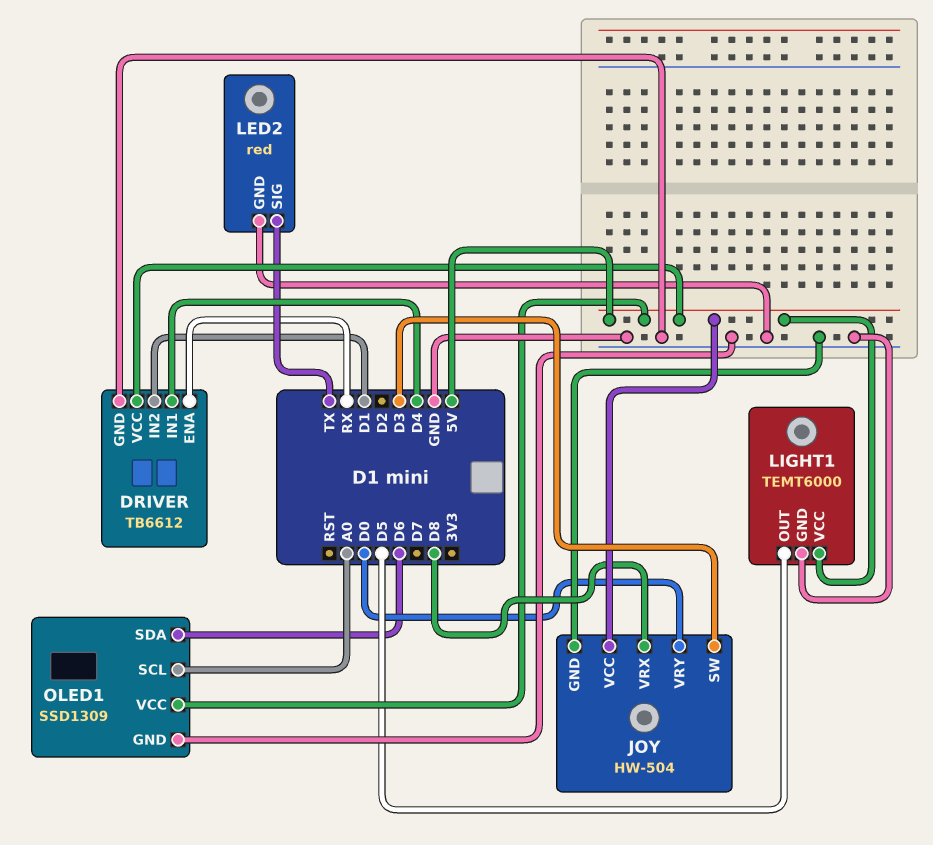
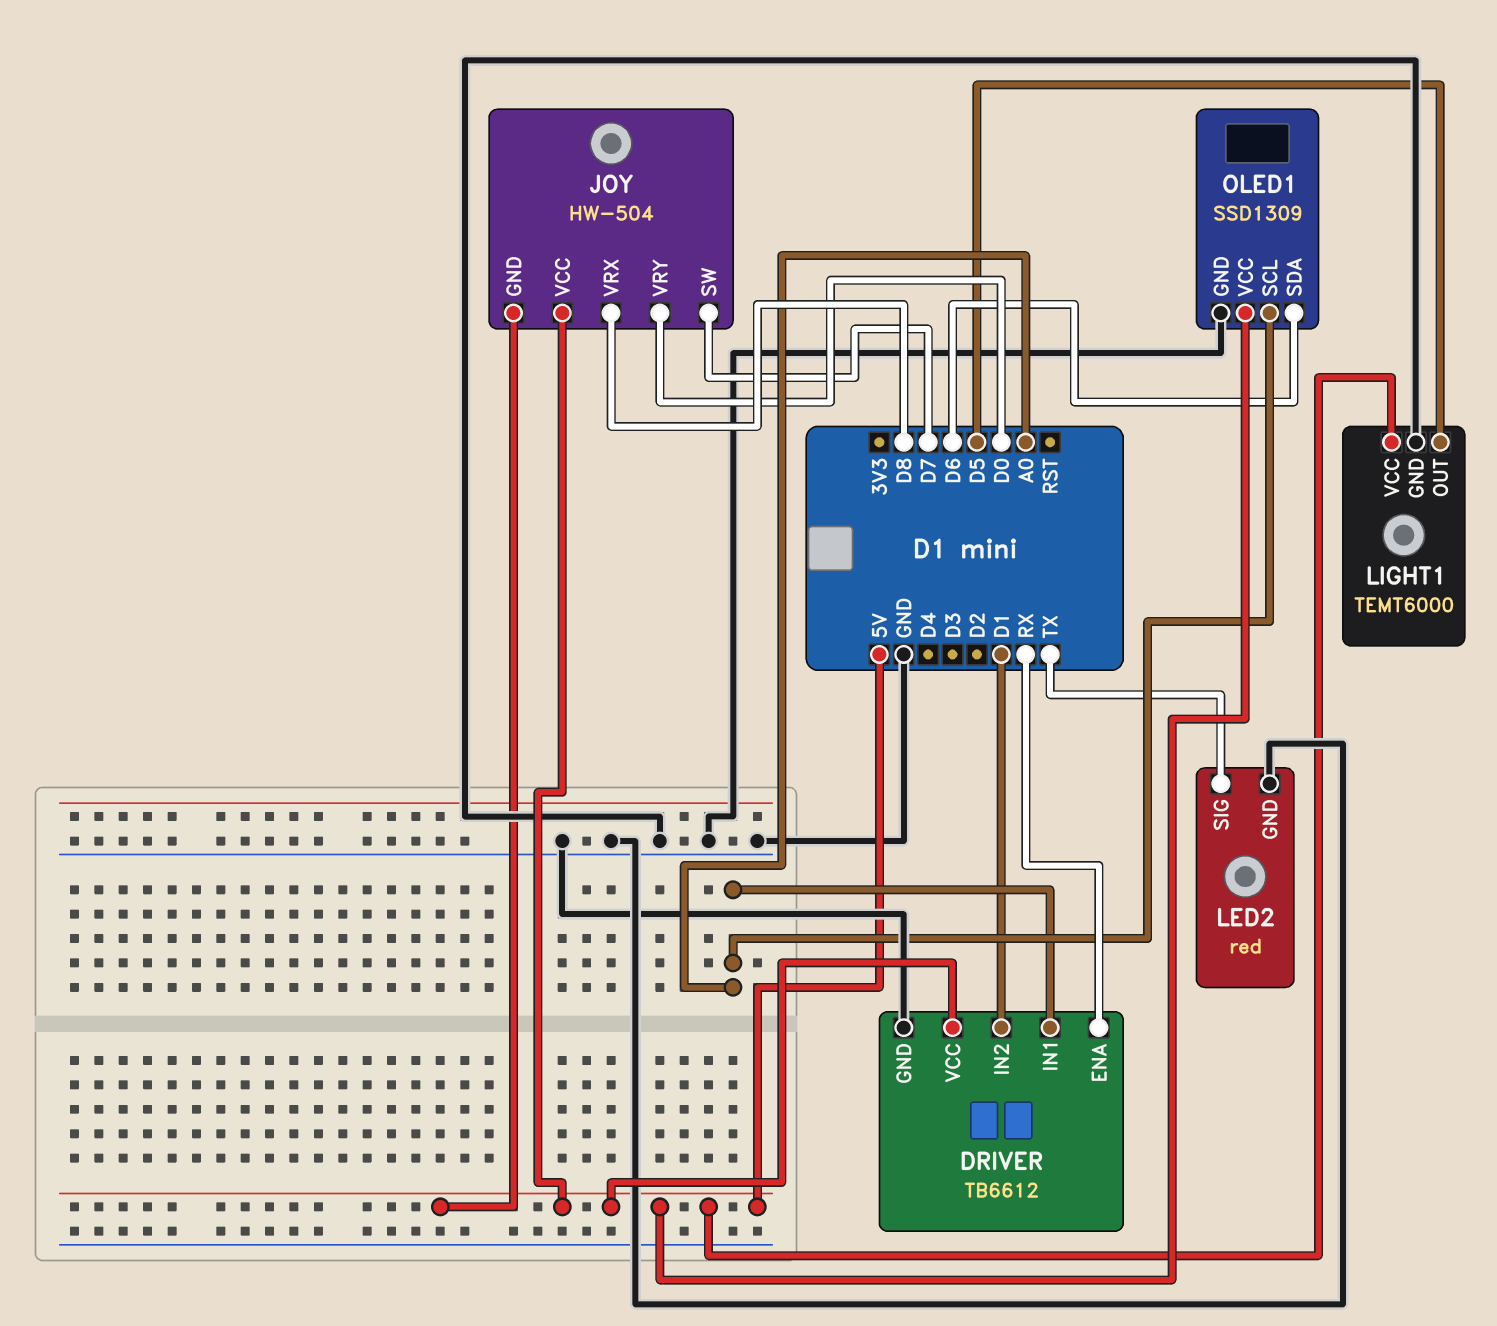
DRIVER pin IN1: D4 -> A0
JOY pin GND: GND -> 5V
JOY pin SW: D3 -> D7

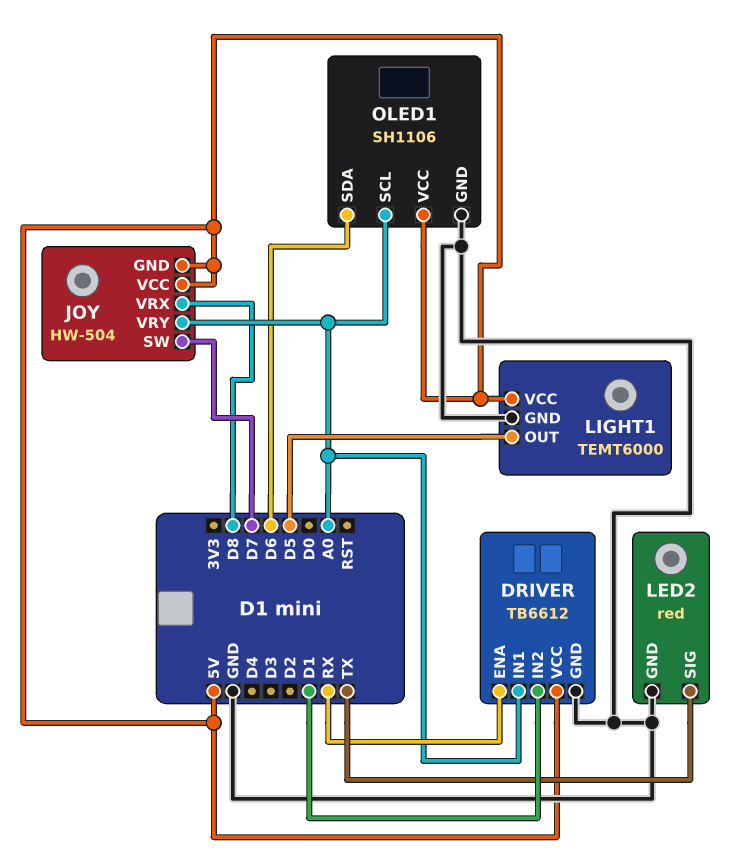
JOY pin VRY: D0 -> A0
OLED1: SSD1309 -> SH1106

